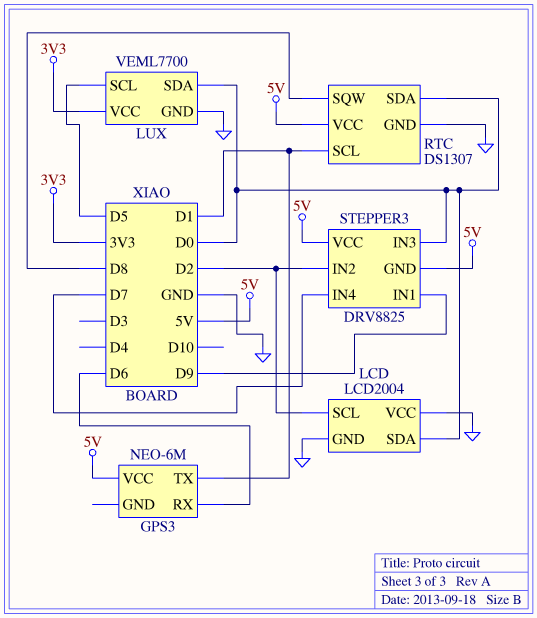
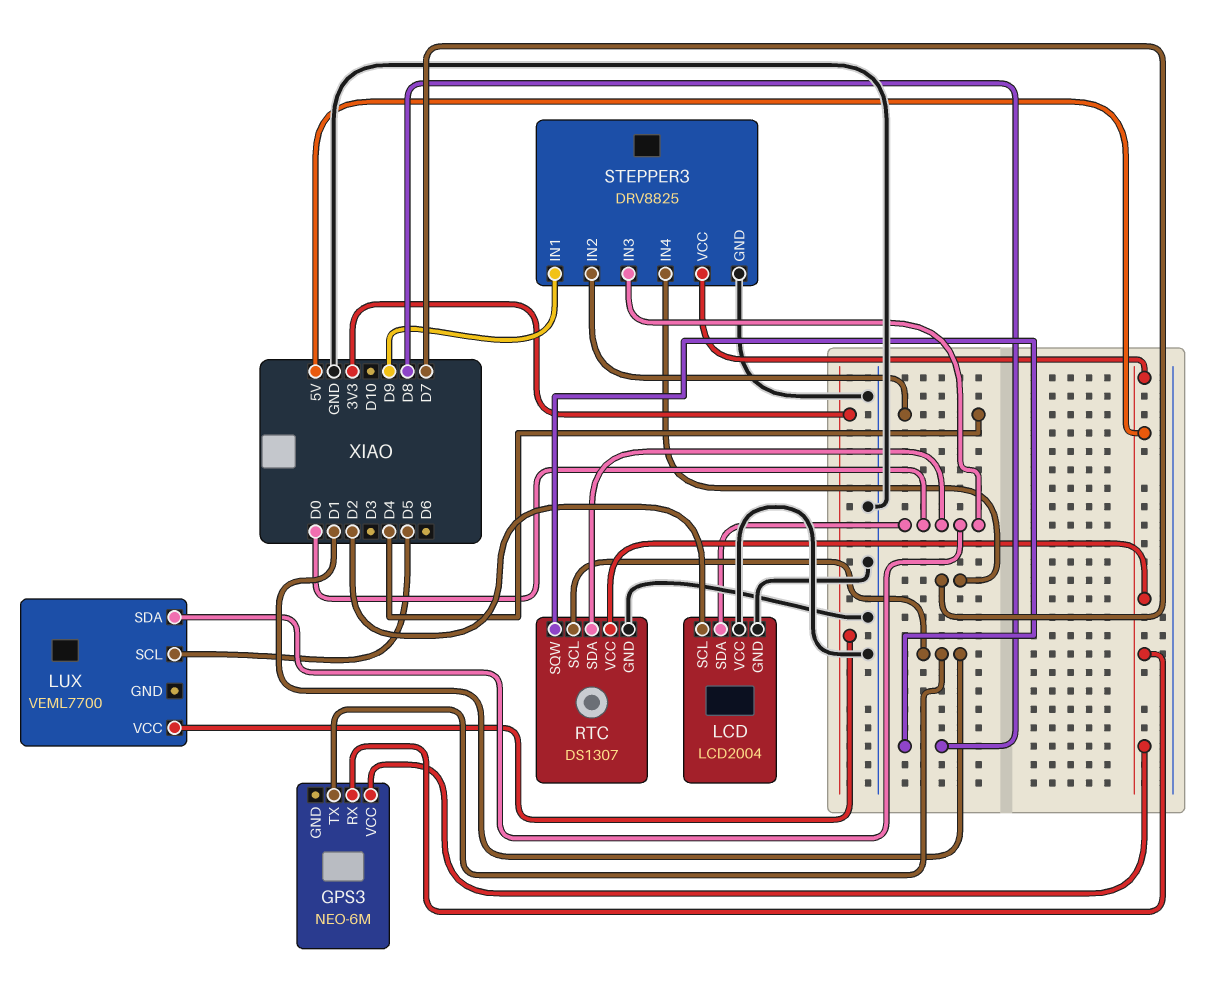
GPS3 pin RX: D6 -> 5V
LUX pin GND: GND -> none
STEPPER3 pin GND: 5V -> GND
STEPPER3 pin IN2: D2 -> D4

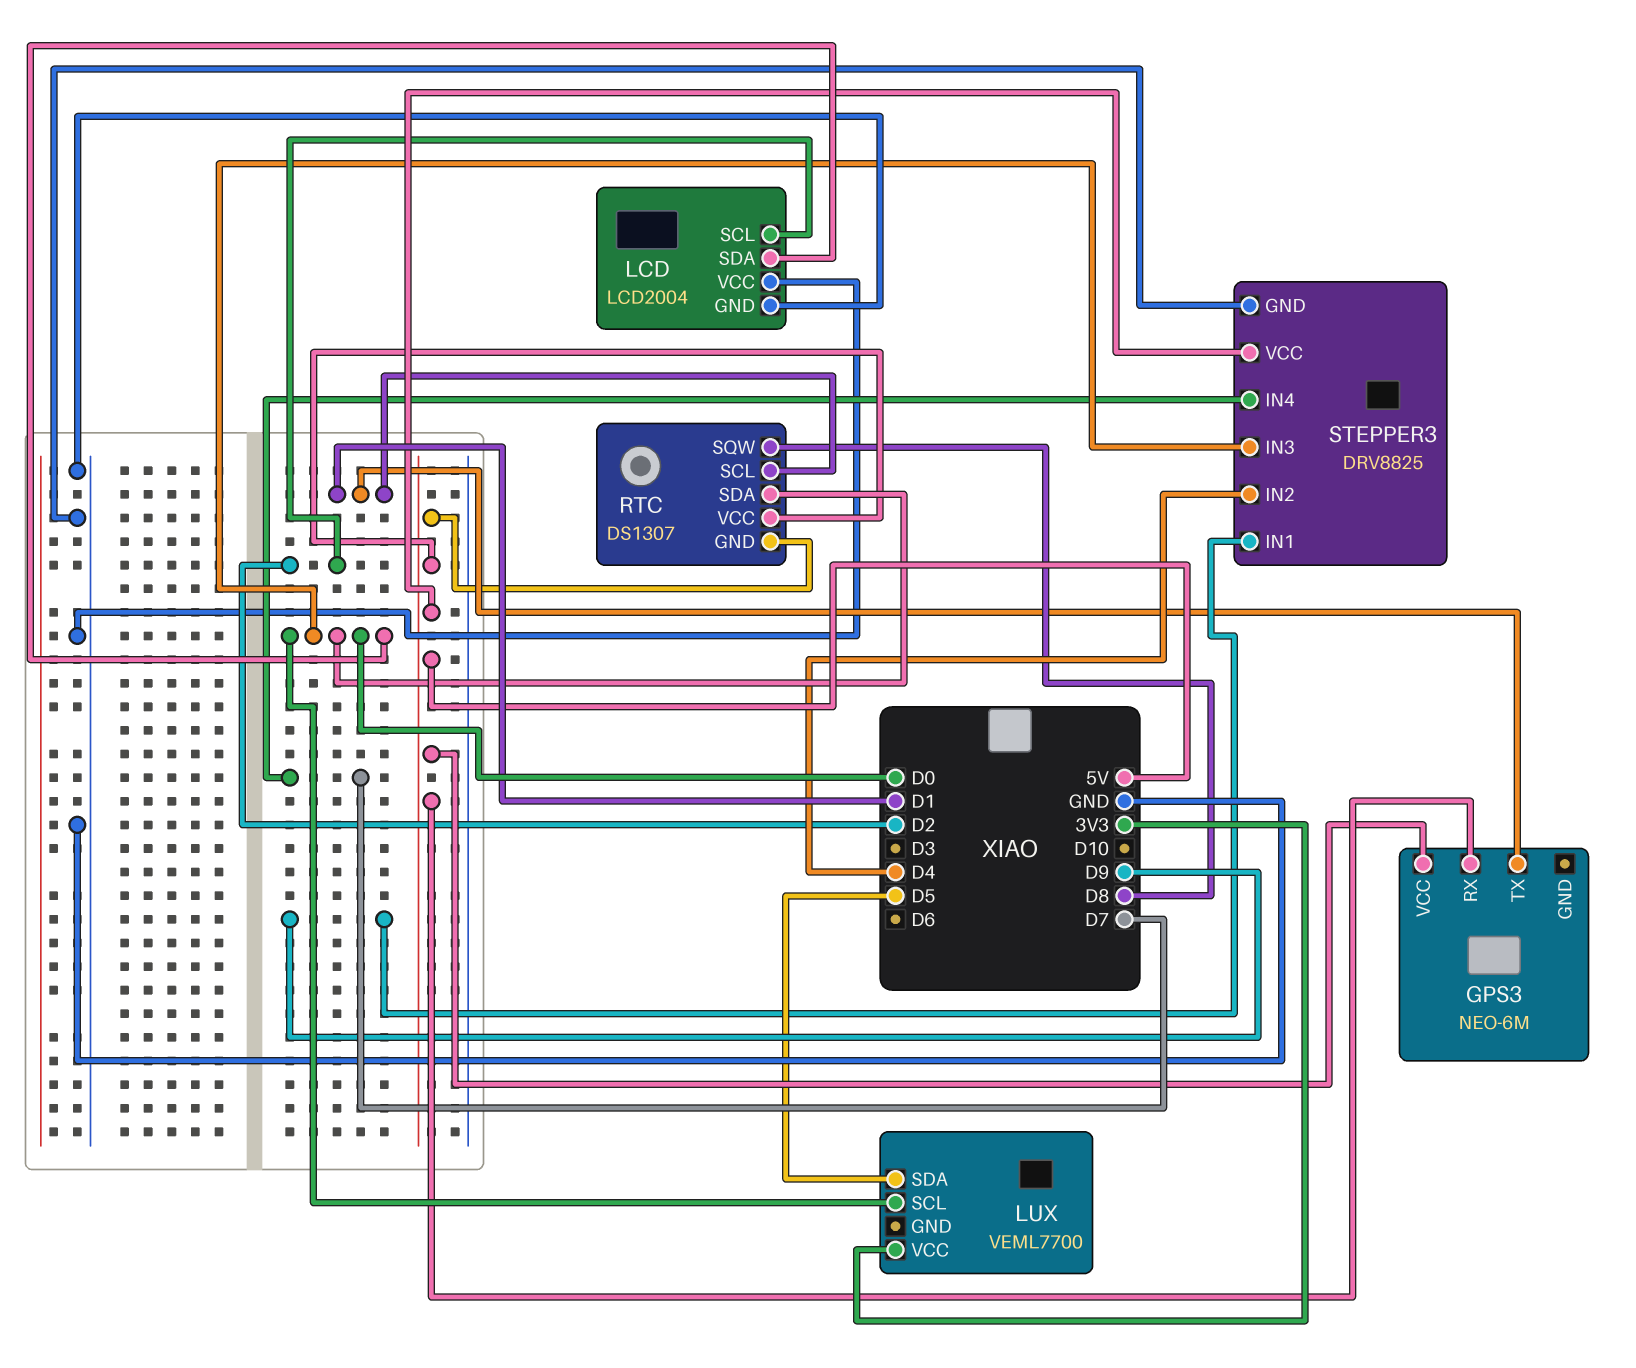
LUX pin SCL: D5 -> D0
LUX pin SDA: D0 -> D5
RTC pin GND: GND -> 5V

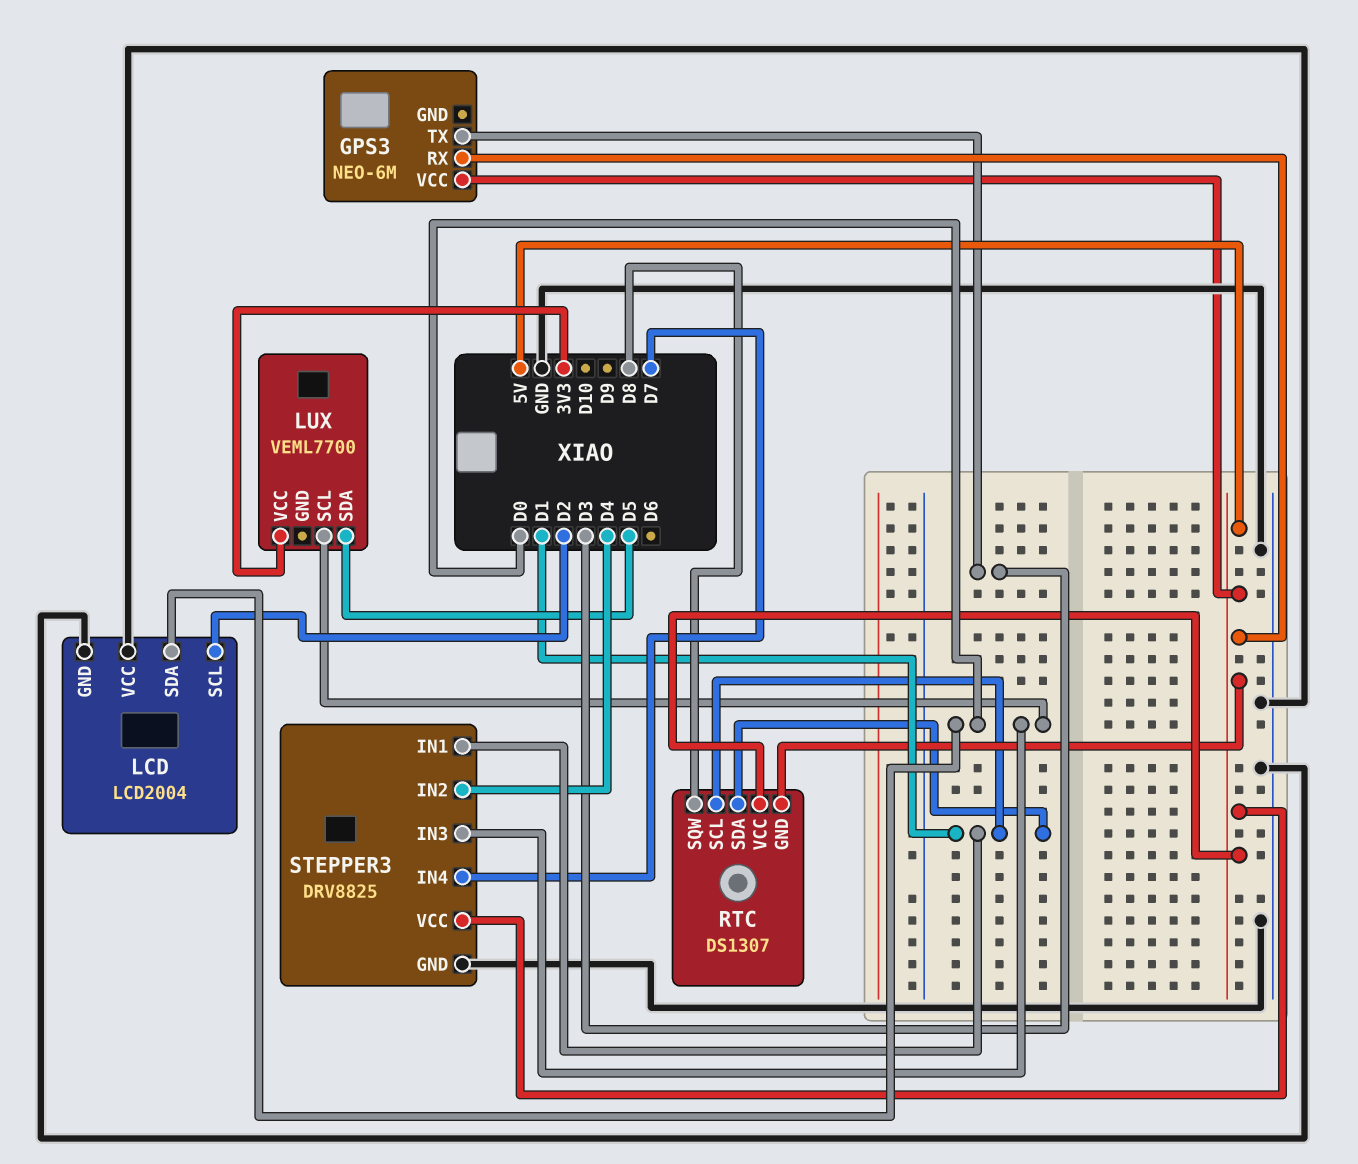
GPS3 pin TX: D1 -> D3
RTC pin SDA: D0 -> D1
STEPPER3 pin IN1: D9 -> D1

